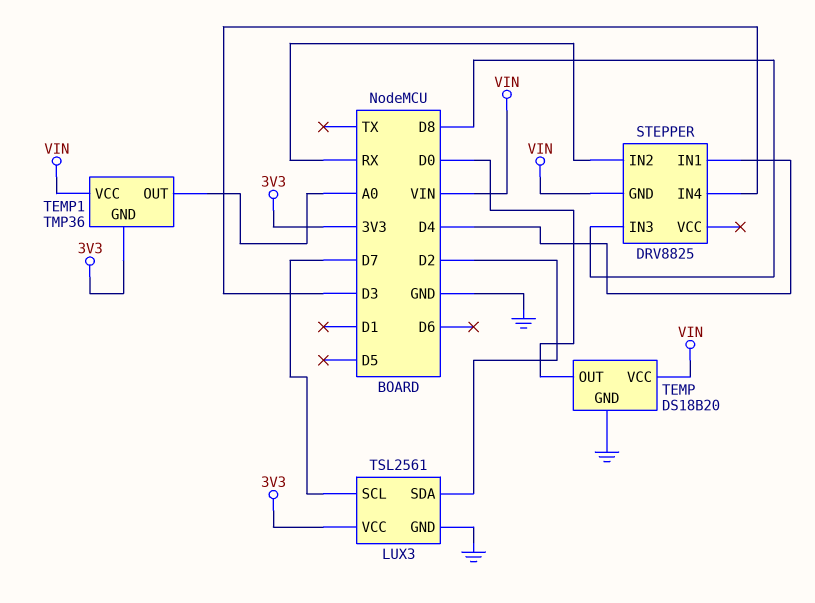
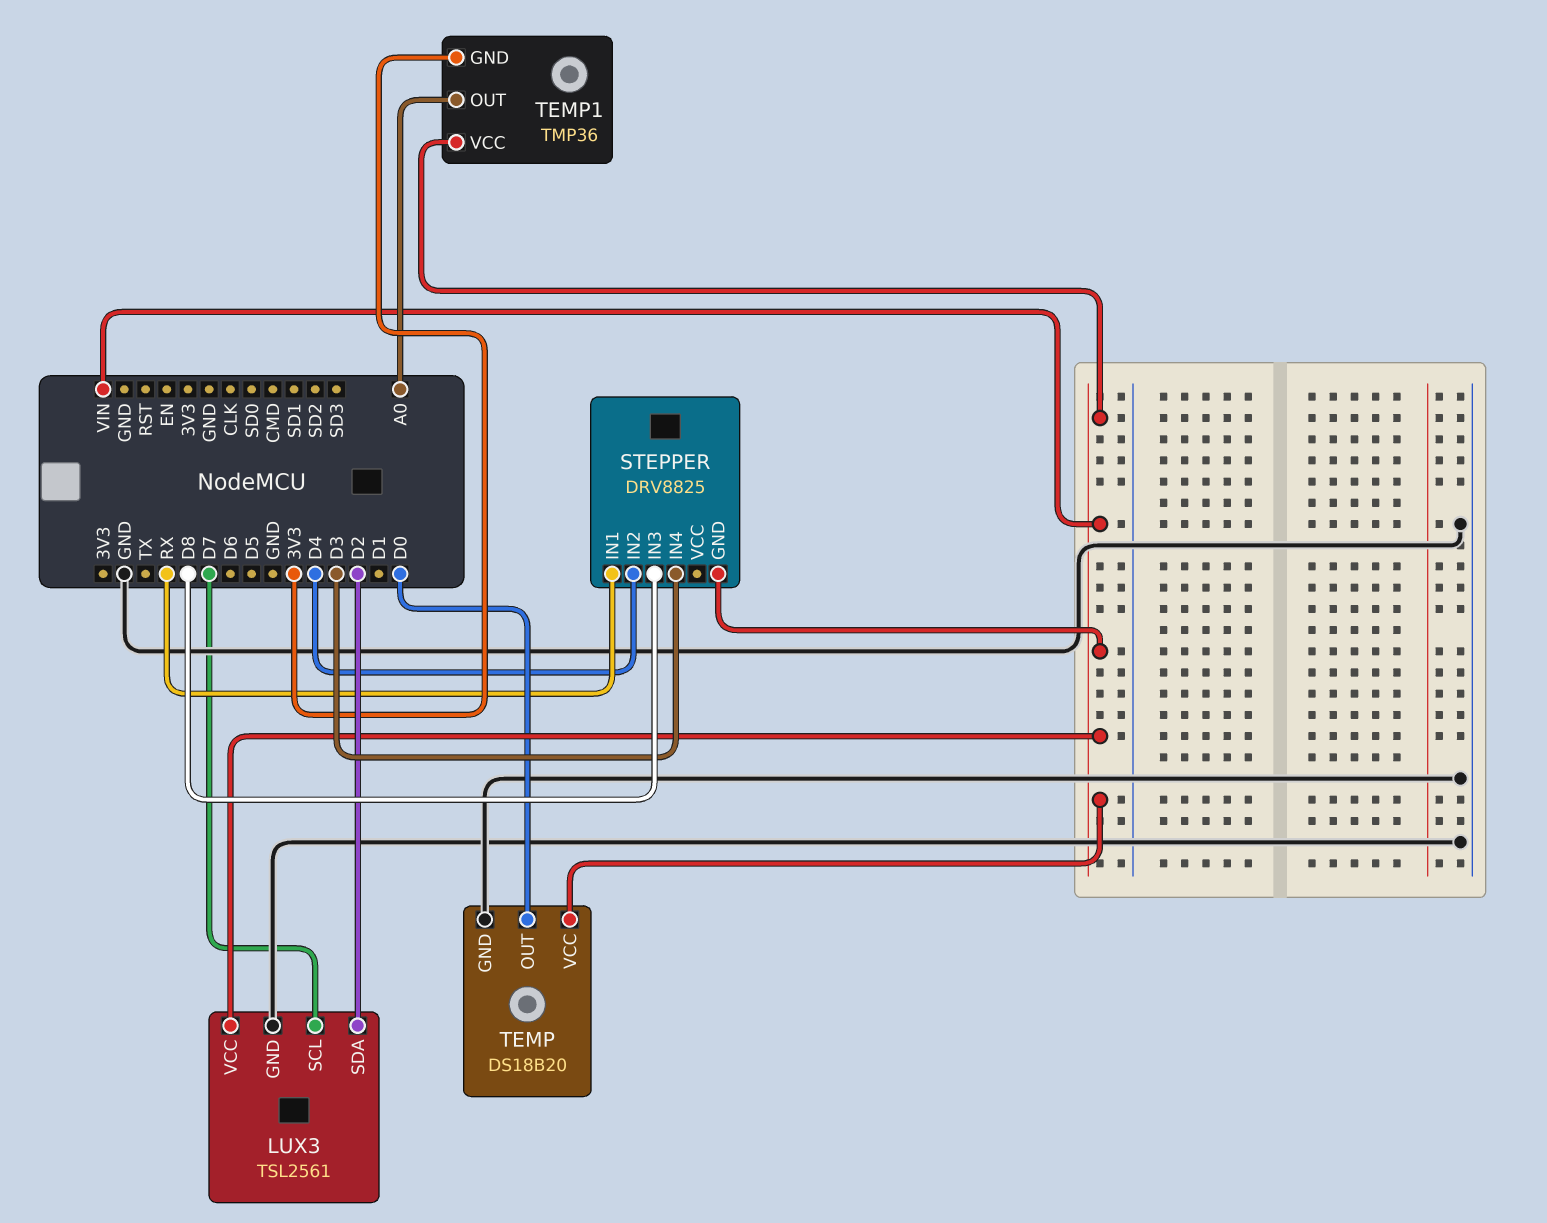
LUX3 pin VCC: 3V3 -> VIN
STEPPER pin IN1: D4 -> RX
STEPPER pin IN2: RX -> D4

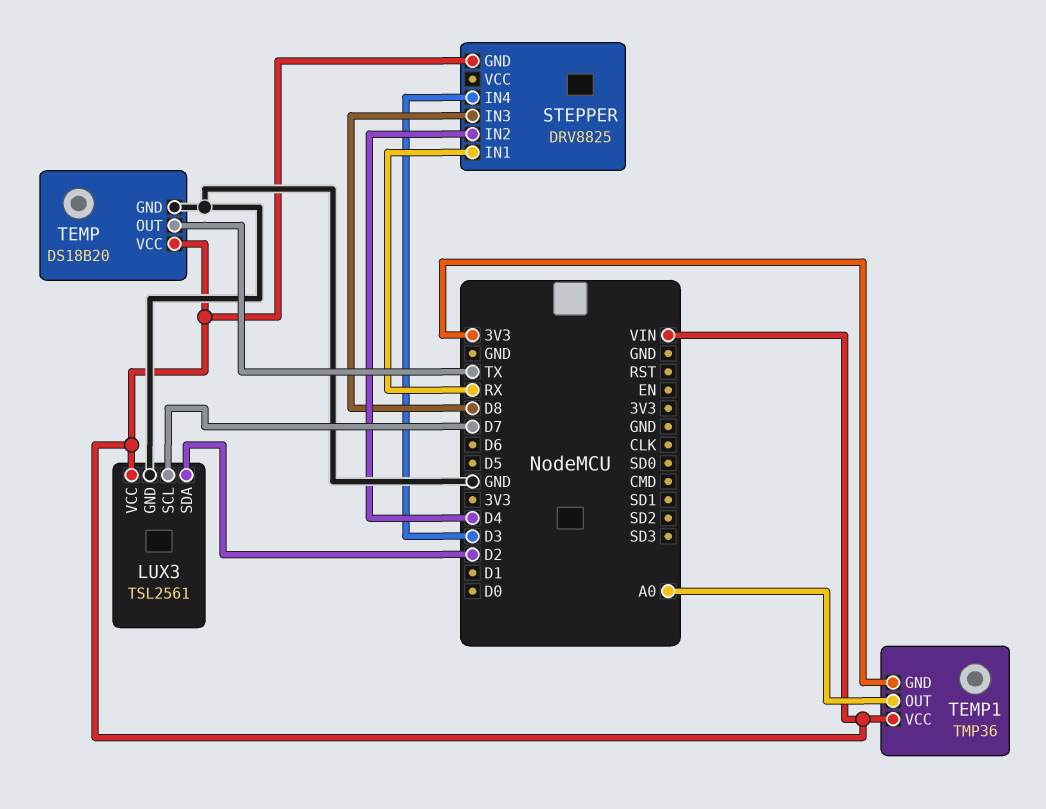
TEMP pin OUT: D0 -> TX

